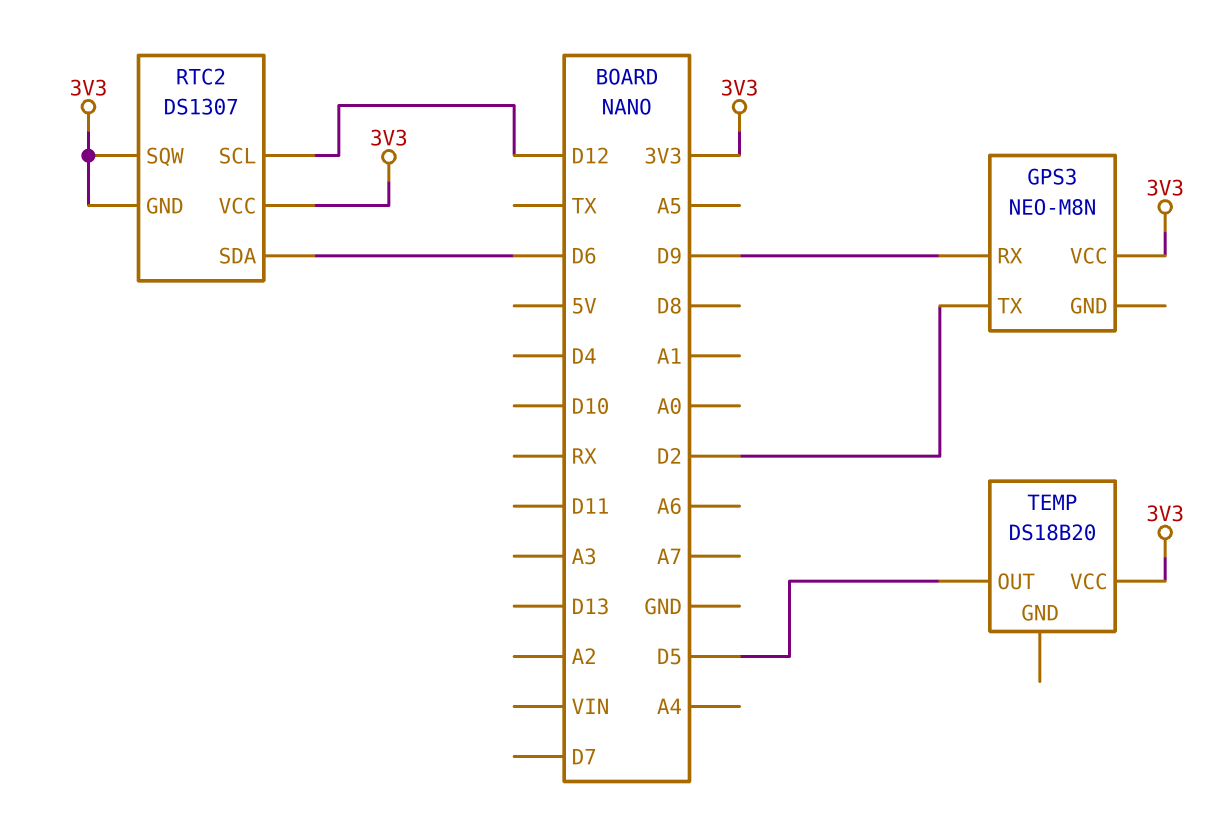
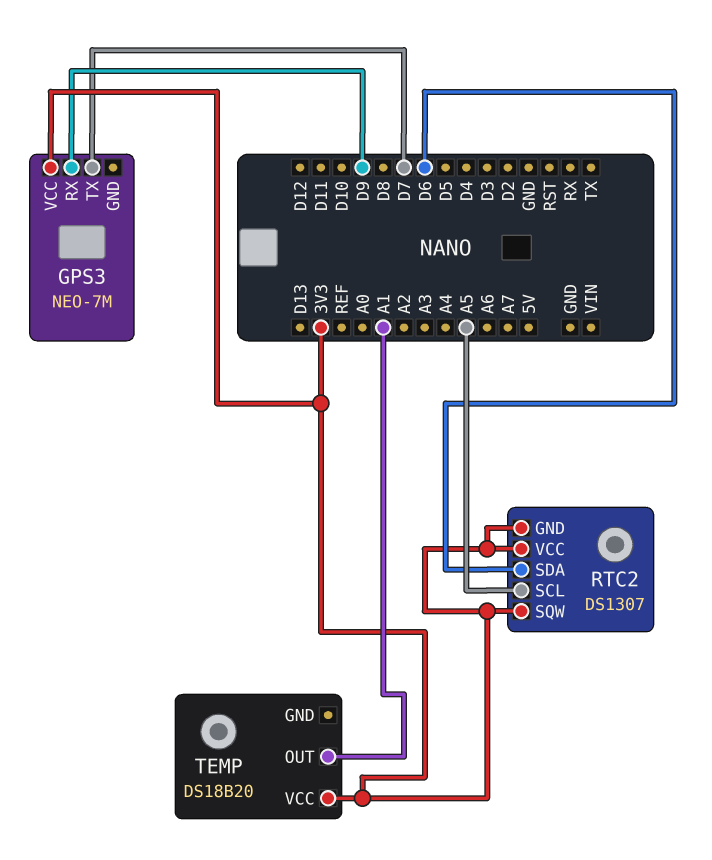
GPS3: NEO-M8N -> NEO-7M
GPS3 pin TX: D2 -> D7
RTC2 pin SCL: D12 -> A5
TEMP pin OUT: D5 -> A1

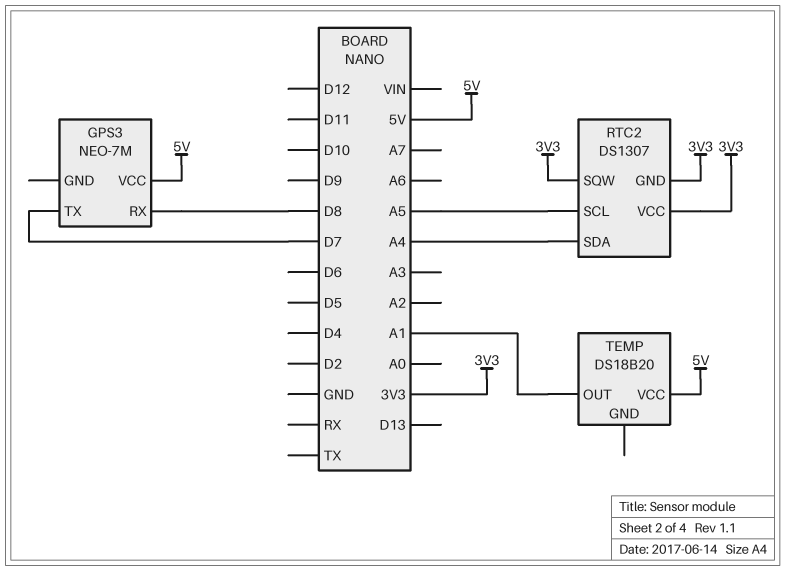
GPS3 pin RX: D9 -> D8
GPS3 pin VCC: 3V3 -> 5V
RTC2 pin SDA: D6 -> A4
TEMP pin VCC: 3V3 -> 5V

